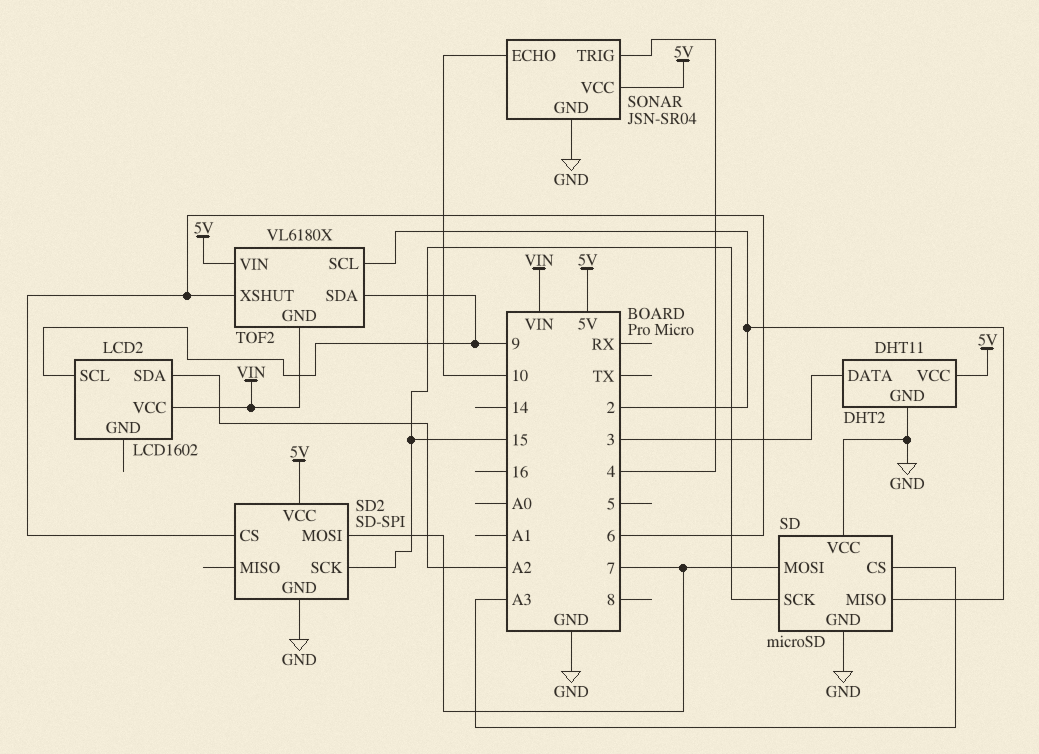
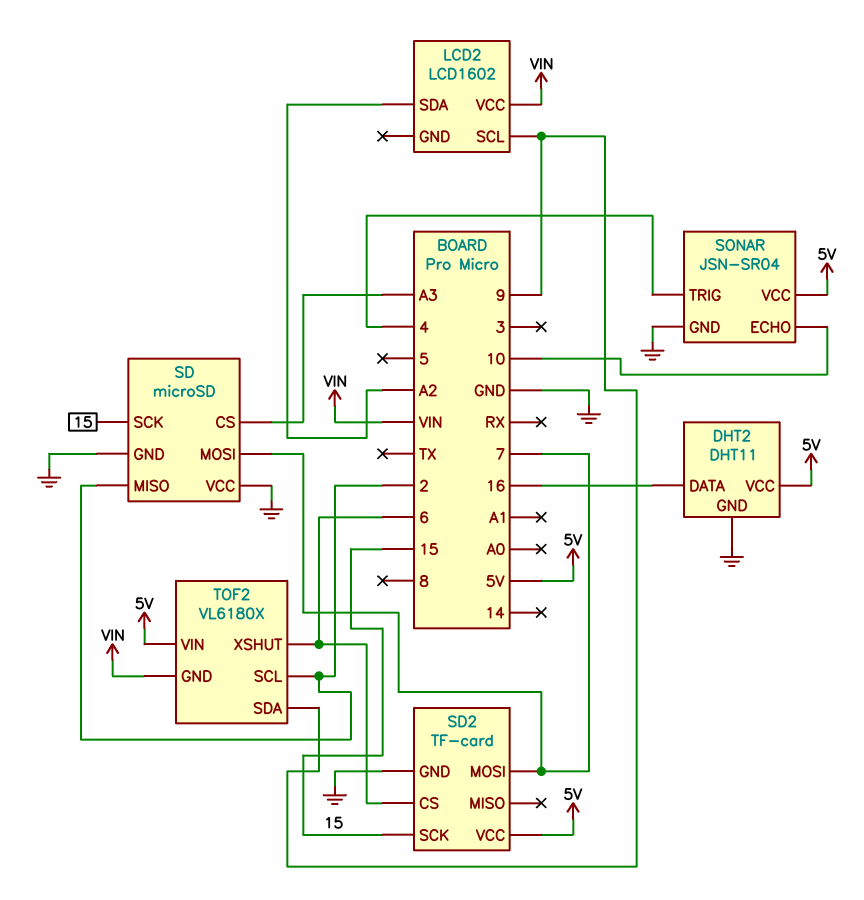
DHT2 pin DATA: 3 -> 16
SD2: SD-SPI -> TF-card

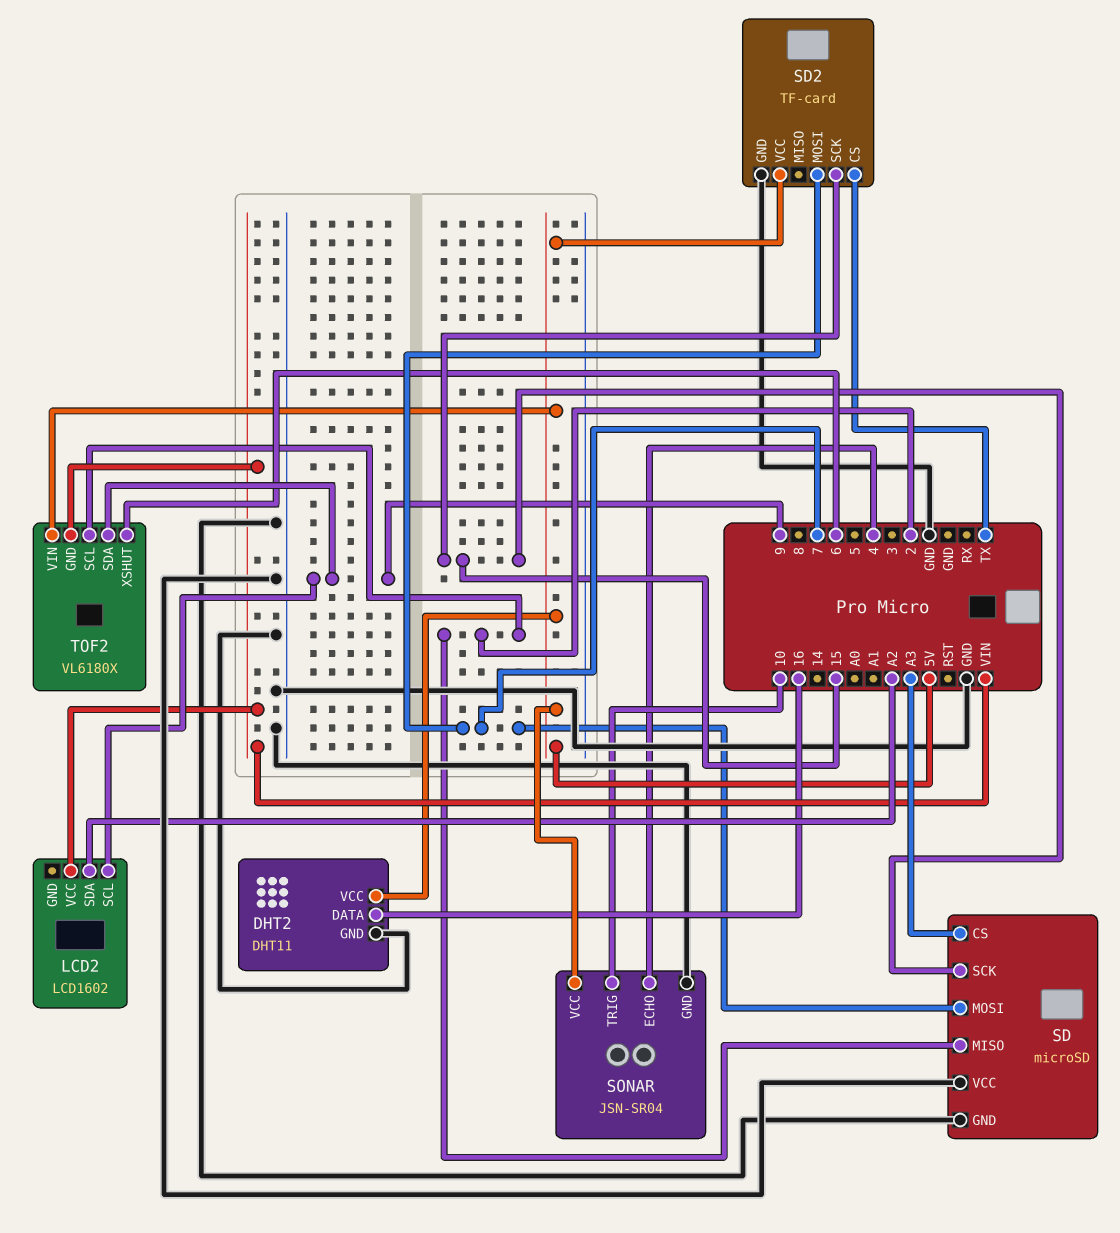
SD2 pin CS: 6 -> TX
SONAR pin ECHO: 10 -> 4
SONAR pin TRIG: 4 -> 10

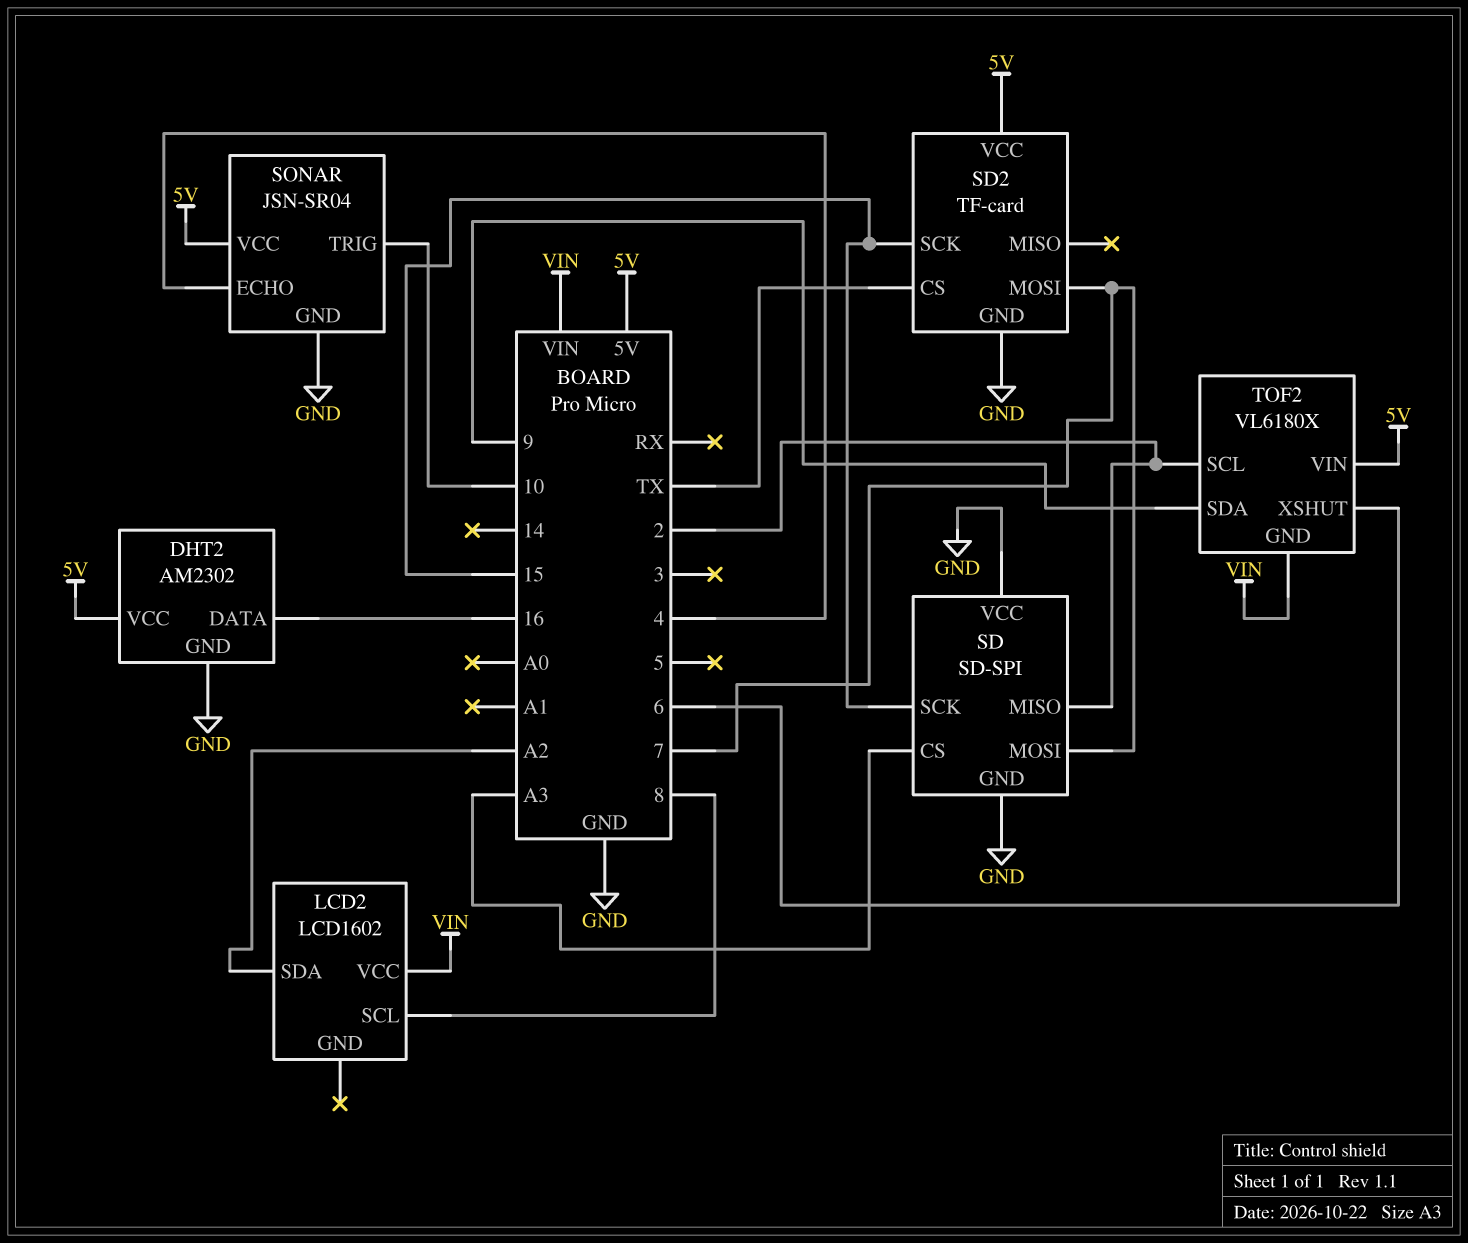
DHT2: DHT11 -> AM2302
LCD2 pin SCL: 9 -> 8
SD: microSD -> SD-SPI

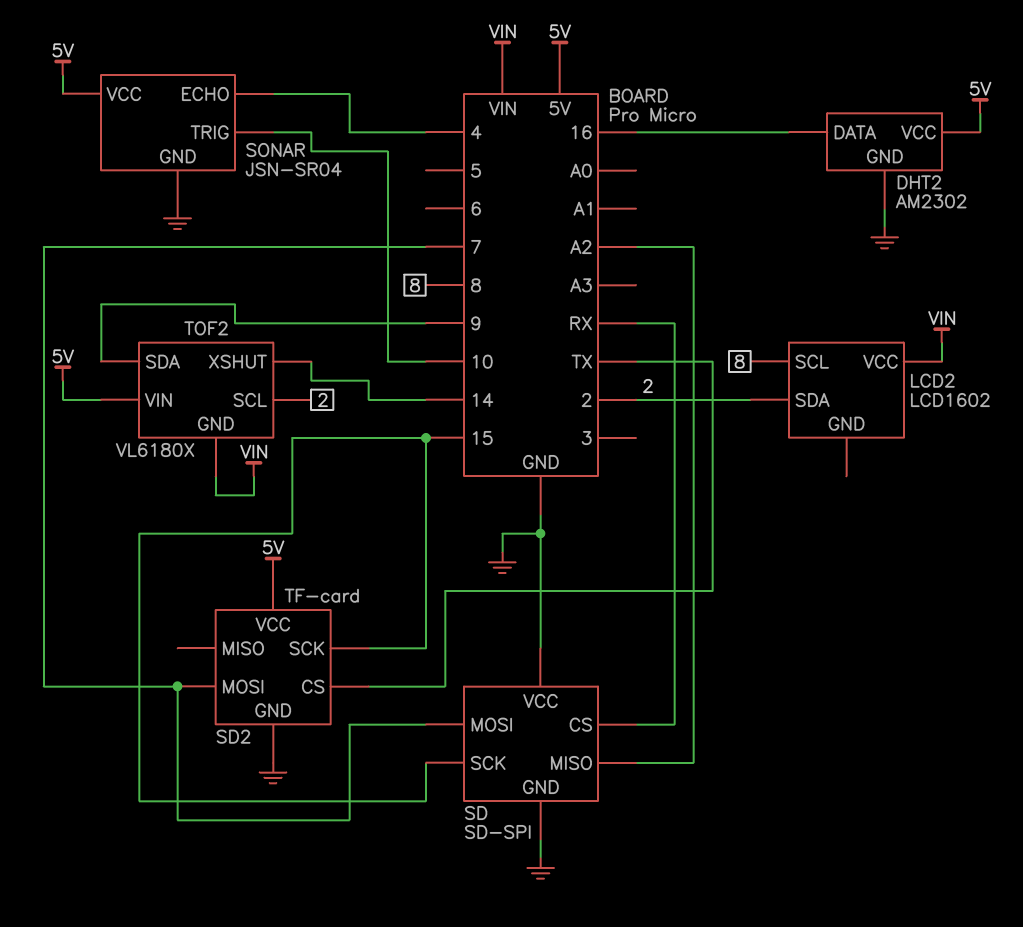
LCD2 pin SDA: A2 -> 2
SD pin CS: A3 -> RX
SD pin MISO: 2 -> A2
TOF2 pin XSHUT: 6 -> 14

